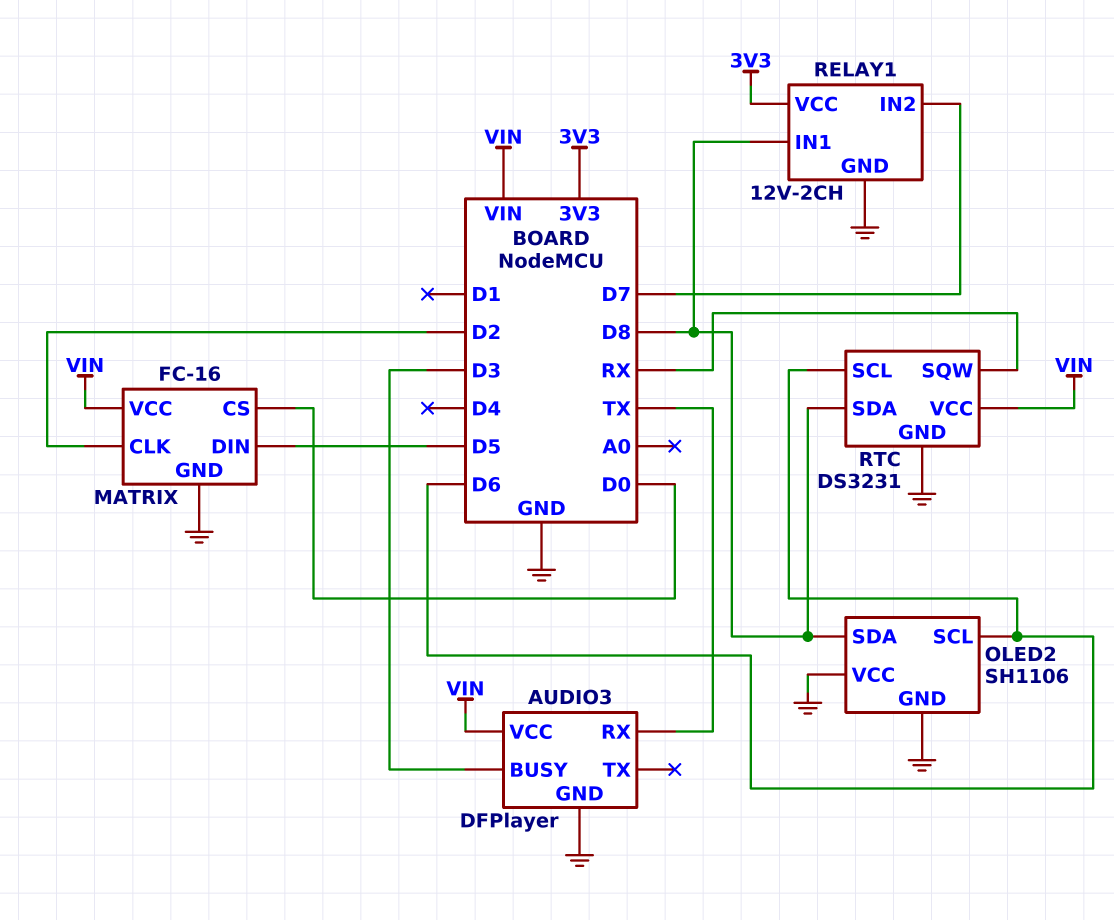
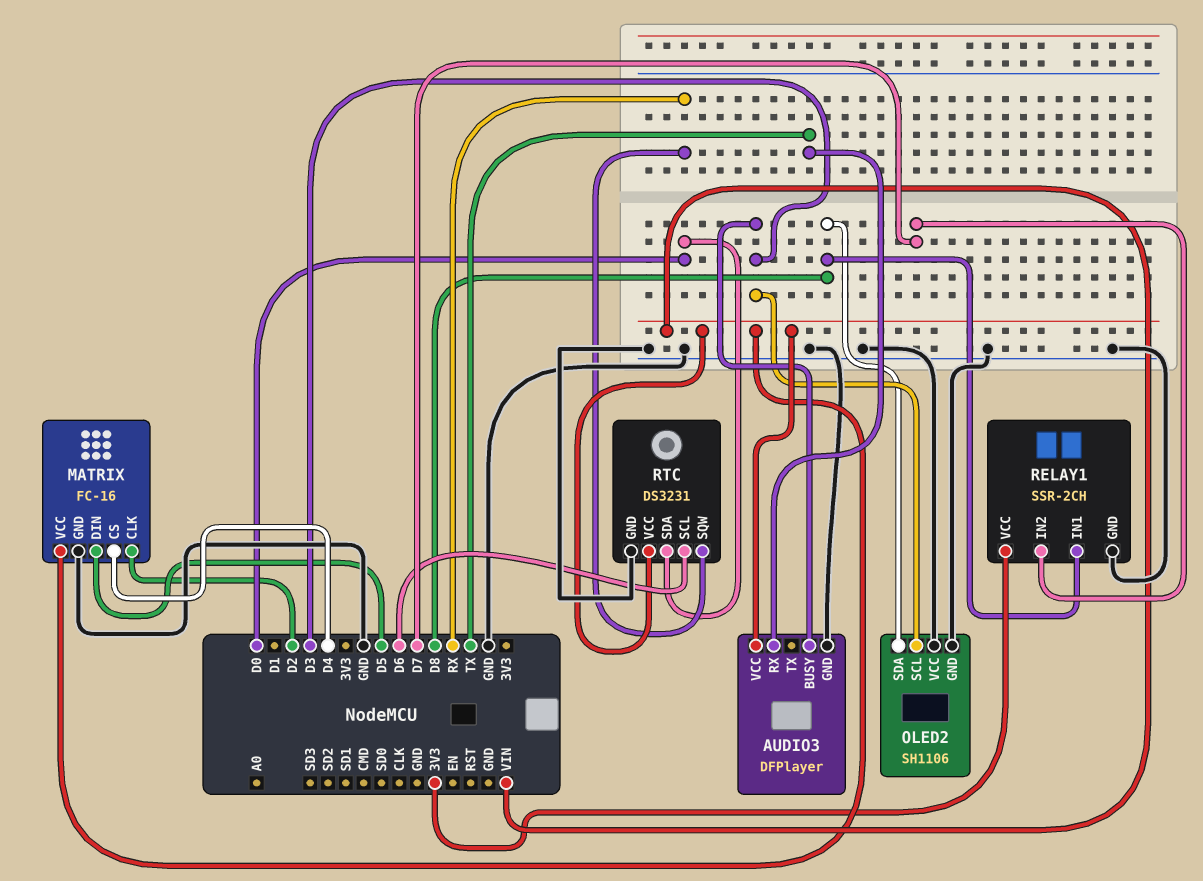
MATRIX pin CS: D0 -> D4
OLED2 pin SCL: D6 -> D3
RELAY1: 12V-2CH -> SSR-2CH
RTC pin SDA: D8 -> D0

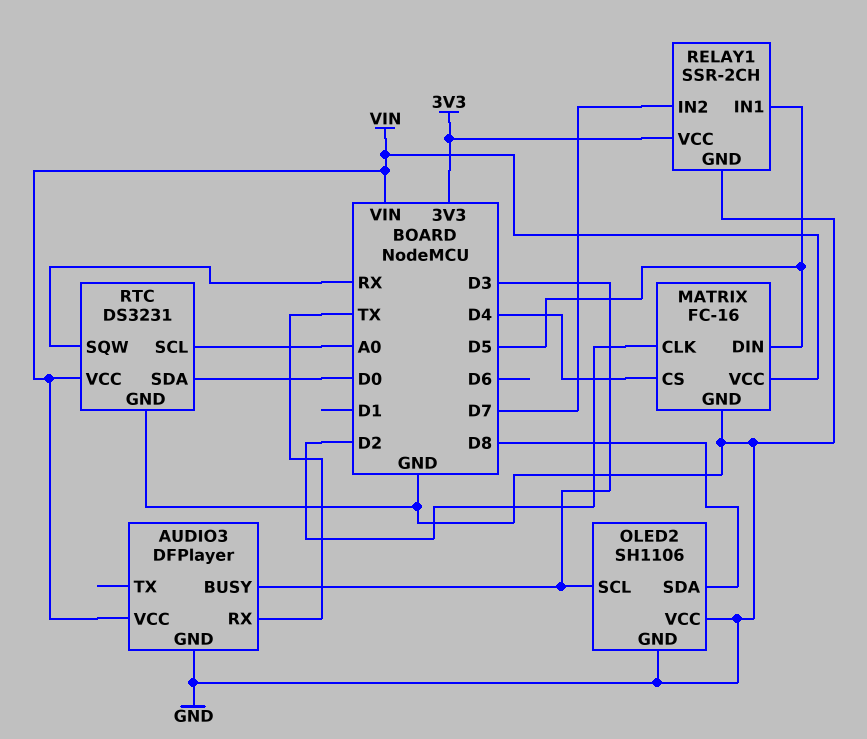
RELAY1 pin IN1: D8 -> D5
RTC pin SCL: D6 -> A0

